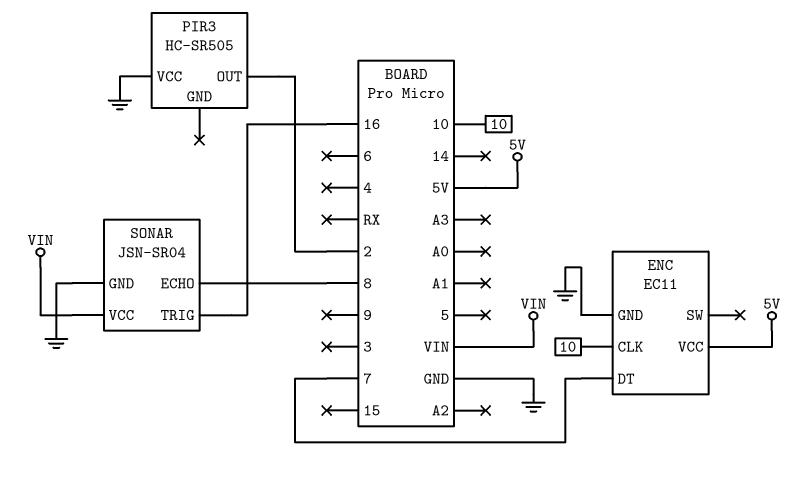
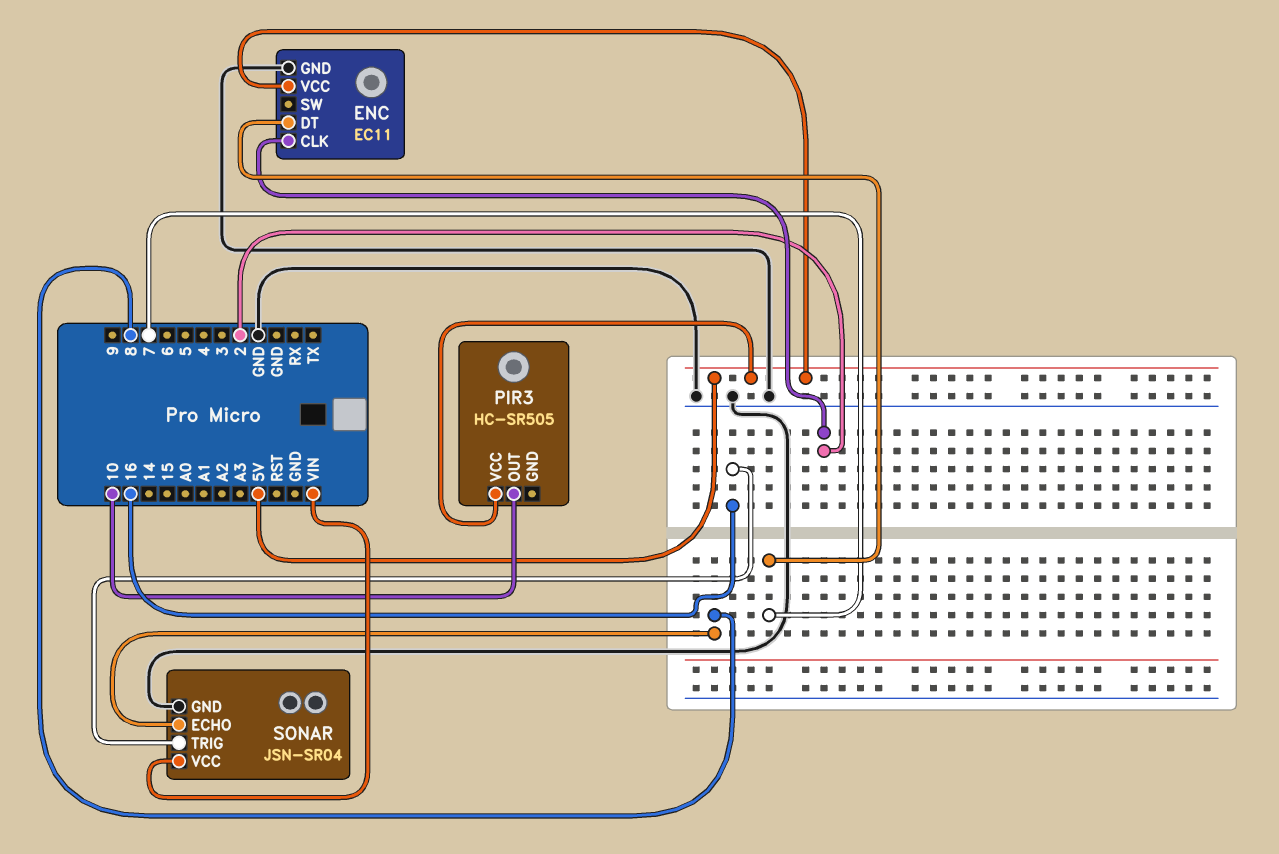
ENC pin CLK: 10 -> 2
PIR3 pin OUT: 2 -> 10
PIR3 pin VCC: GND -> 5V

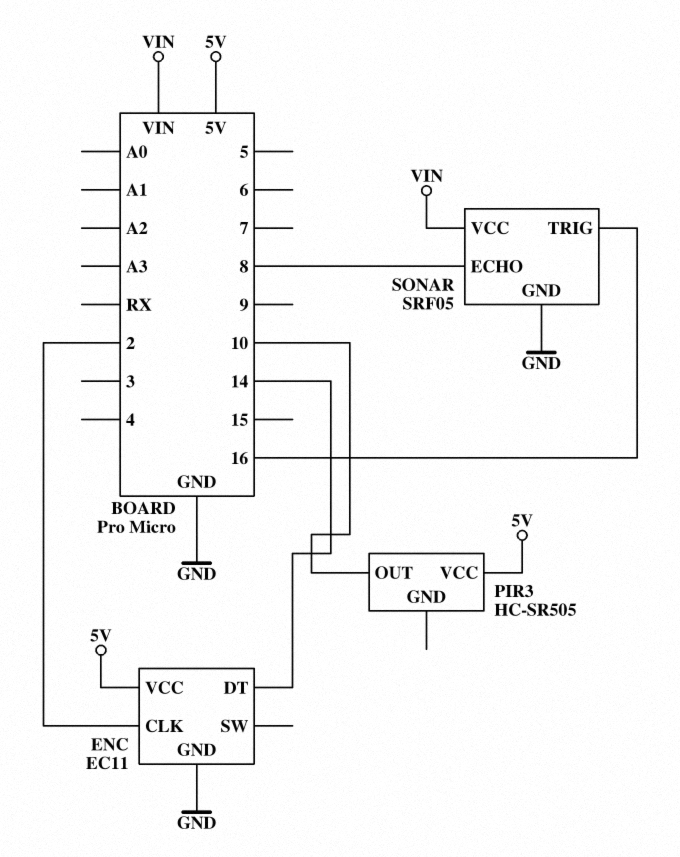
ENC pin DT: 7 -> 14
SONAR: JSN-SR04 -> SRF05

